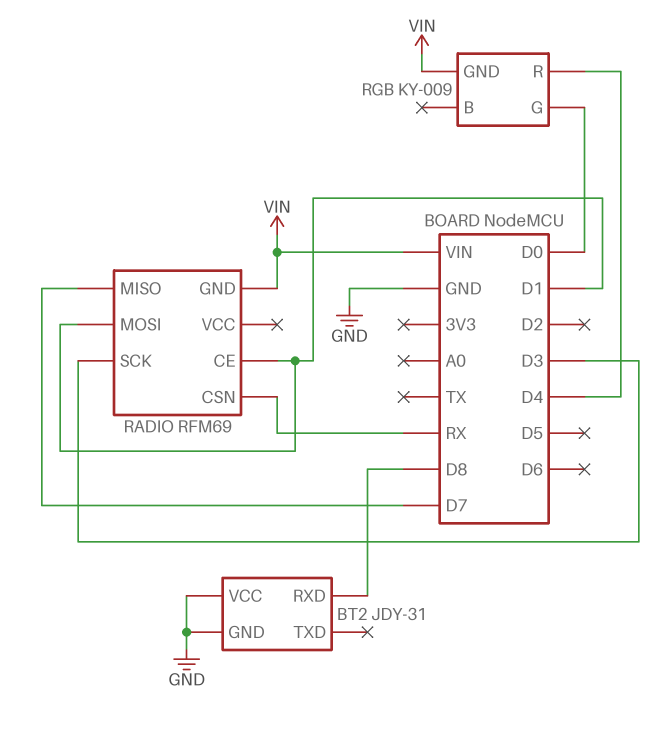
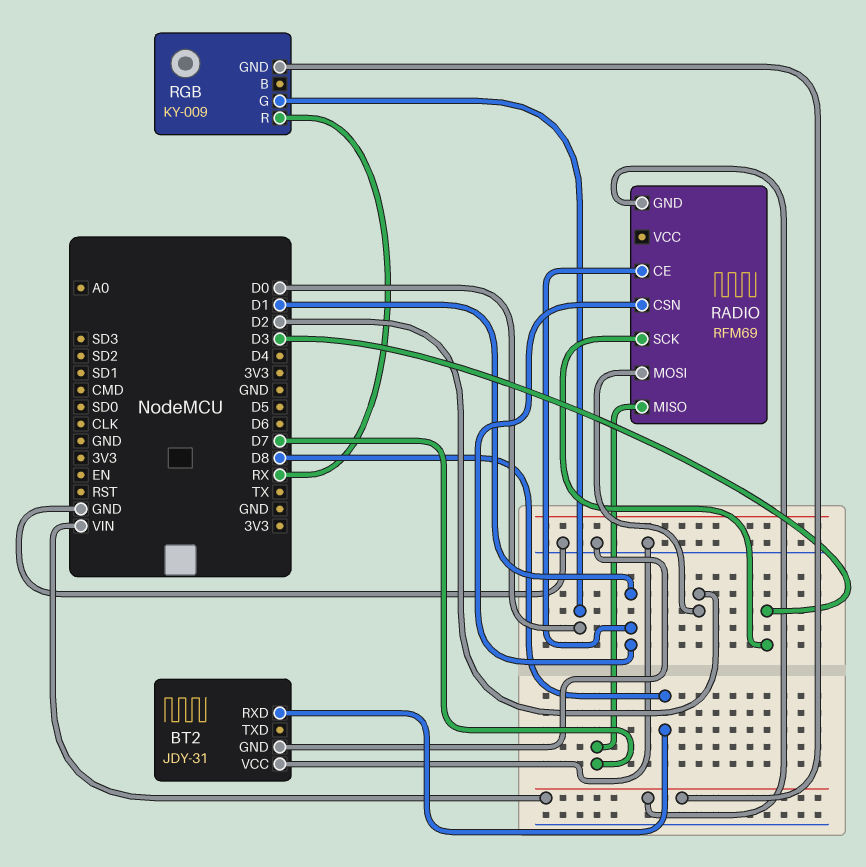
RADIO pin CSN: RX -> D1
RADIO pin MOSI: D1 -> D2
RGB pin R: D4 -> RX

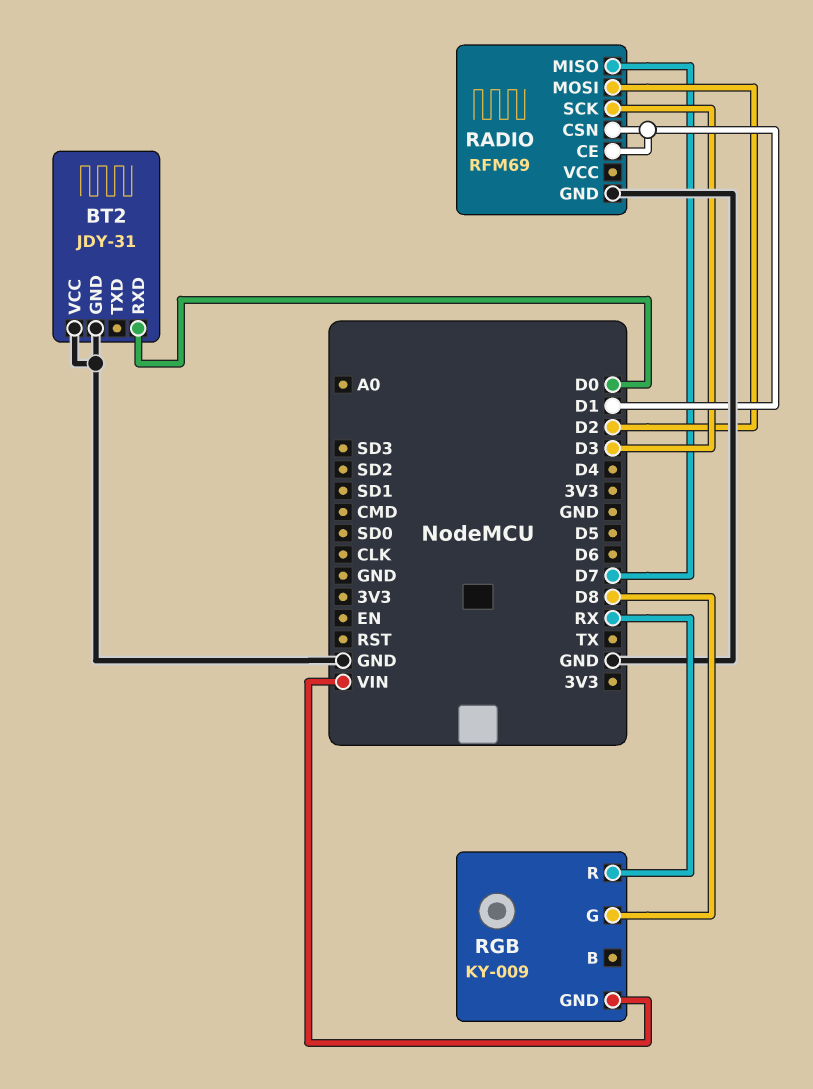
BT2 pin RXD: D8 -> D0
RADIO pin GND: VIN -> GND
RGB pin G: D0 -> D8

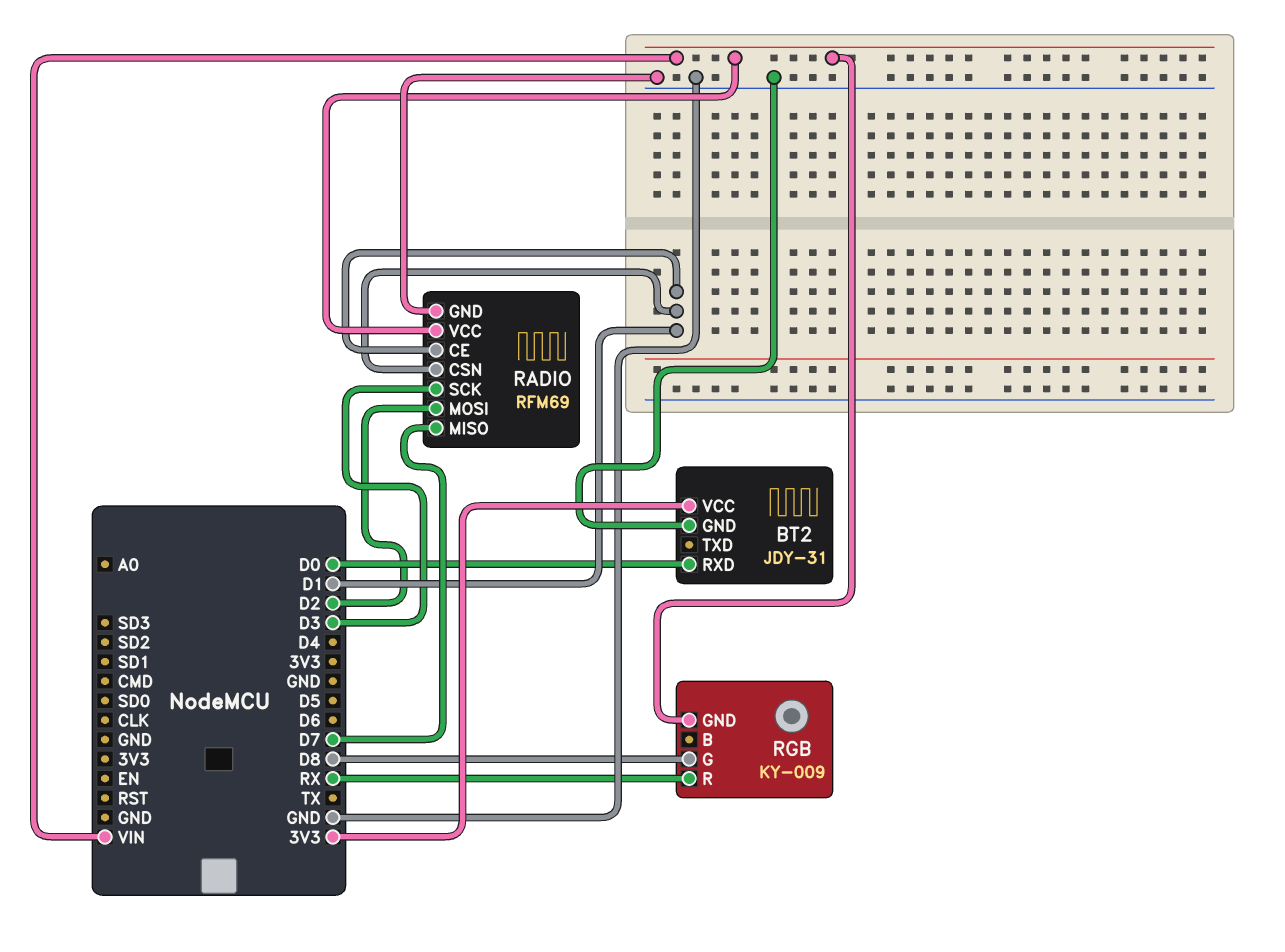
BT2 pin VCC: GND -> 3V3
RADIO pin VCC: none -> VIN

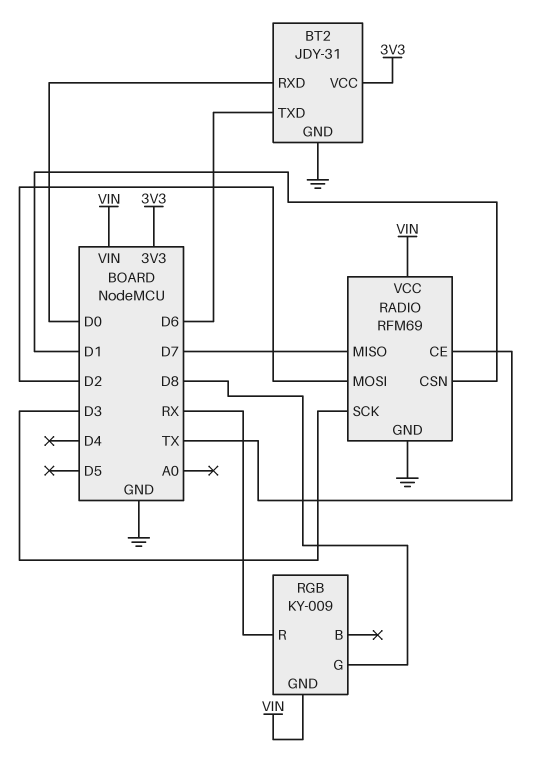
BT2 pin TXD: none -> D6
RADIO pin CE: D1 -> TX

